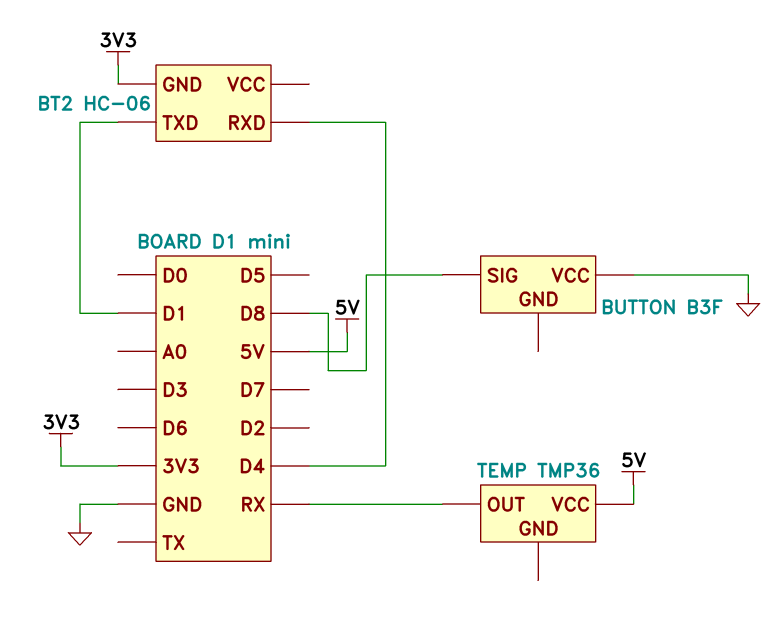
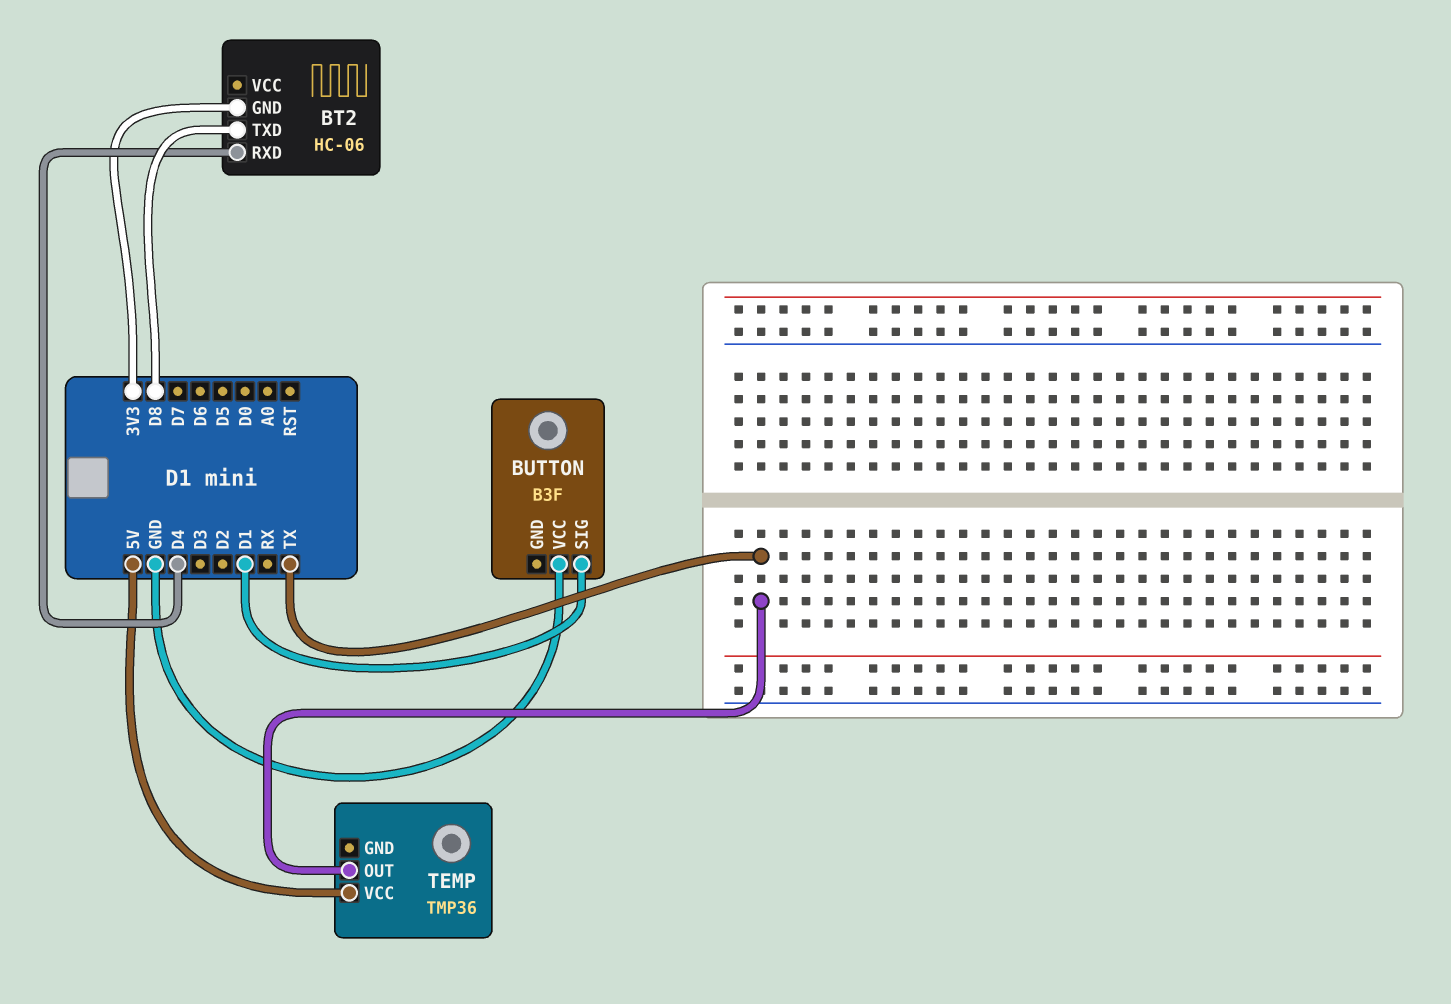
BT2 pin TXD: D1 -> D8
BUTTON pin SIG: D8 -> D1
TEMP pin OUT: RX -> TX

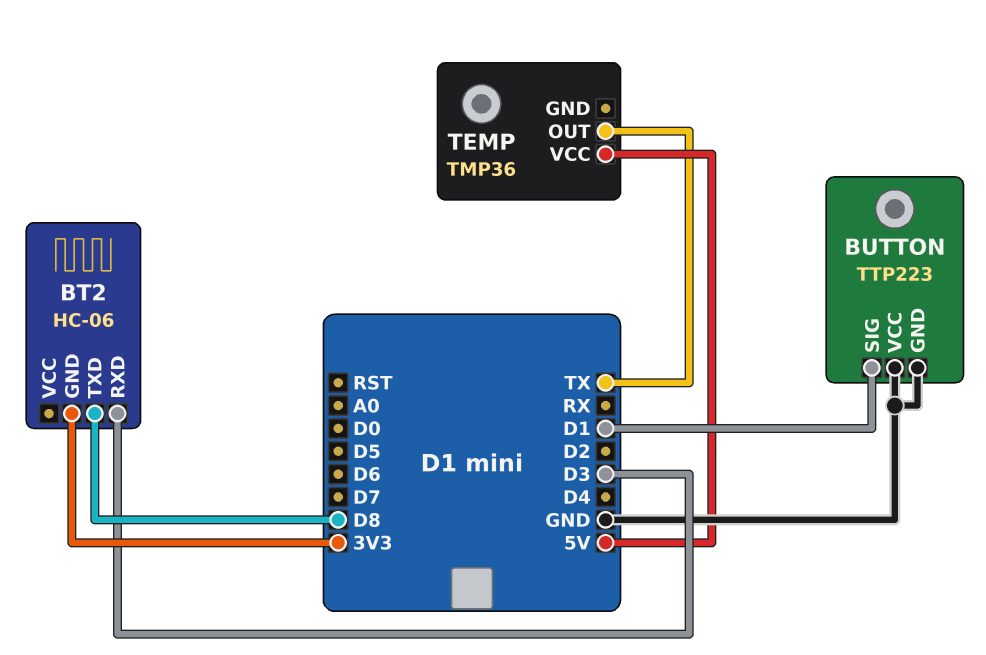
BT2 pin RXD: D4 -> D3
BUTTON: B3F -> TTP223
BUTTON pin GND: none -> GND

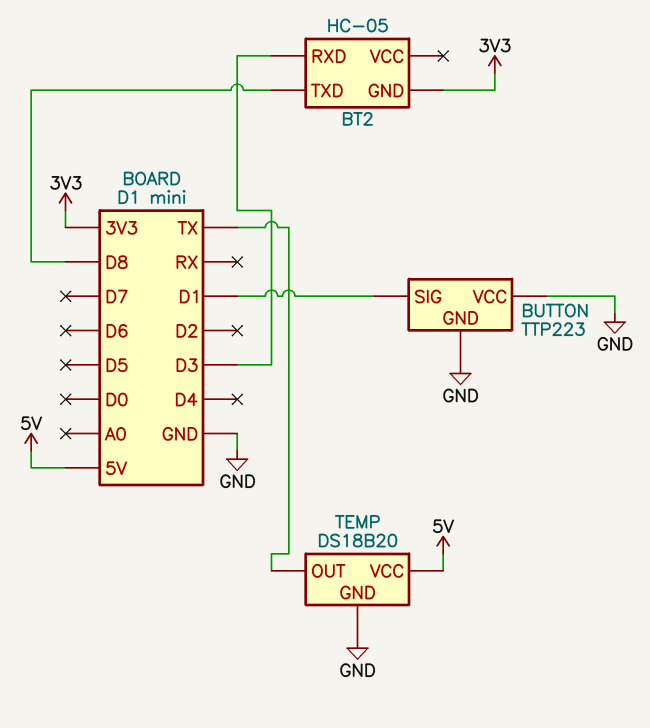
BT2: HC-06 -> HC-05
TEMP: TMP36 -> DS18B20
TEMP pin GND: none -> GND

